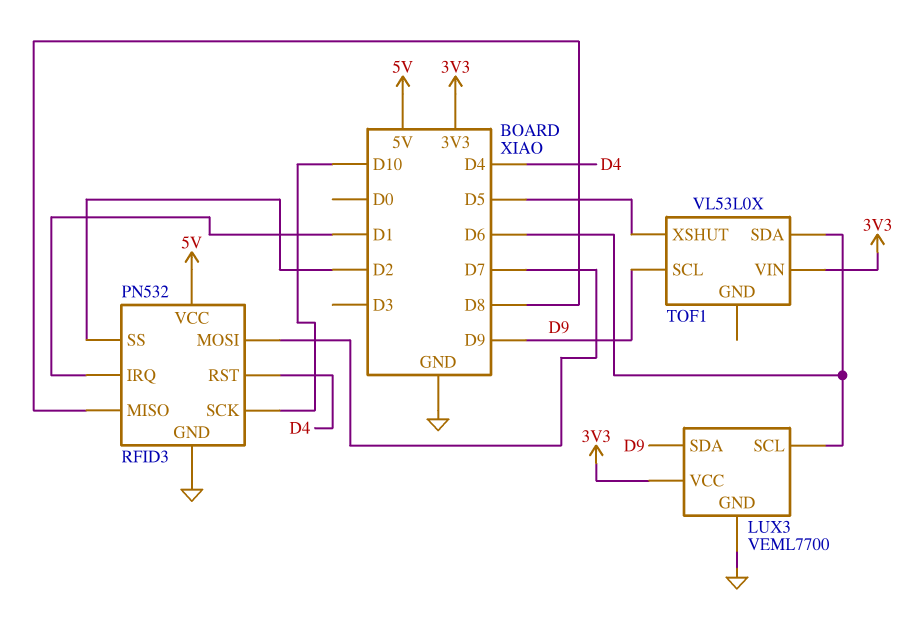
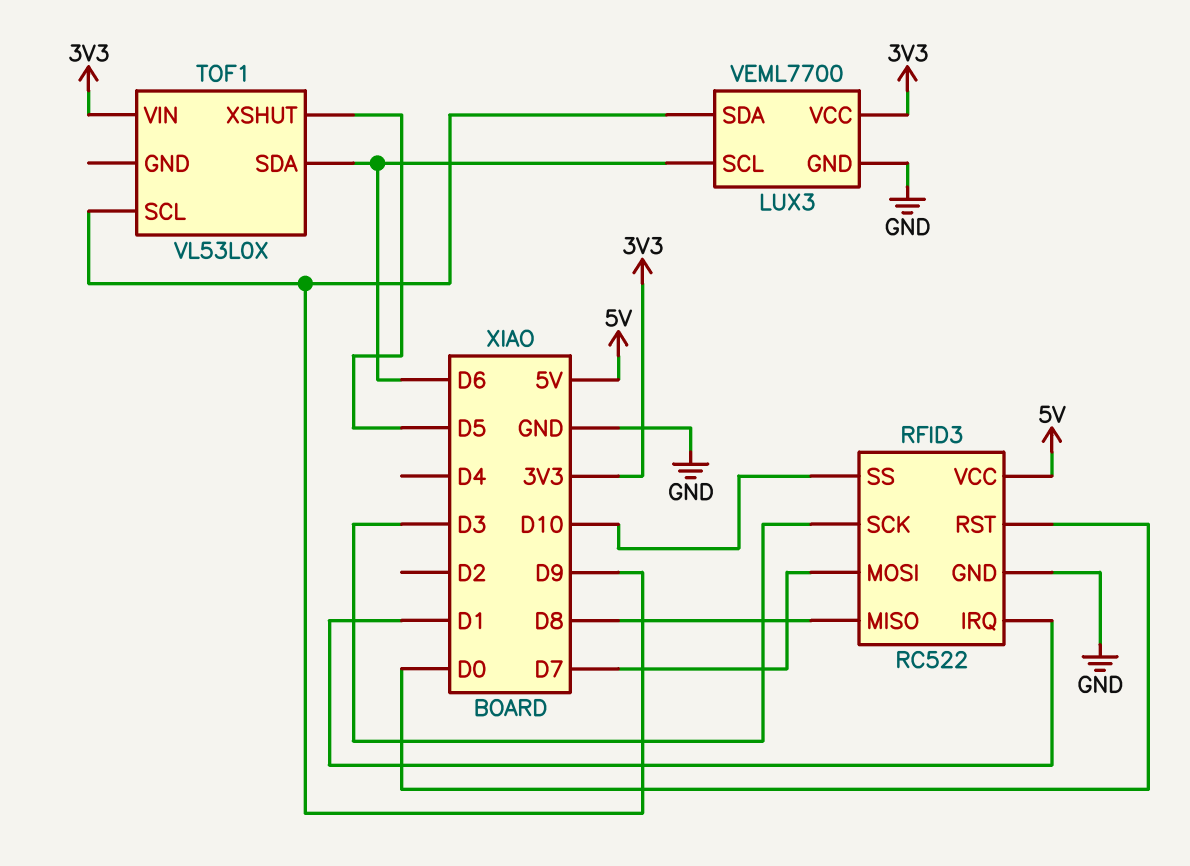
RFID3: PN532 -> RC522
RFID3 pin RST: D4 -> D0
RFID3 pin SCK: D10 -> D3
RFID3 pin SS: D2 -> D10

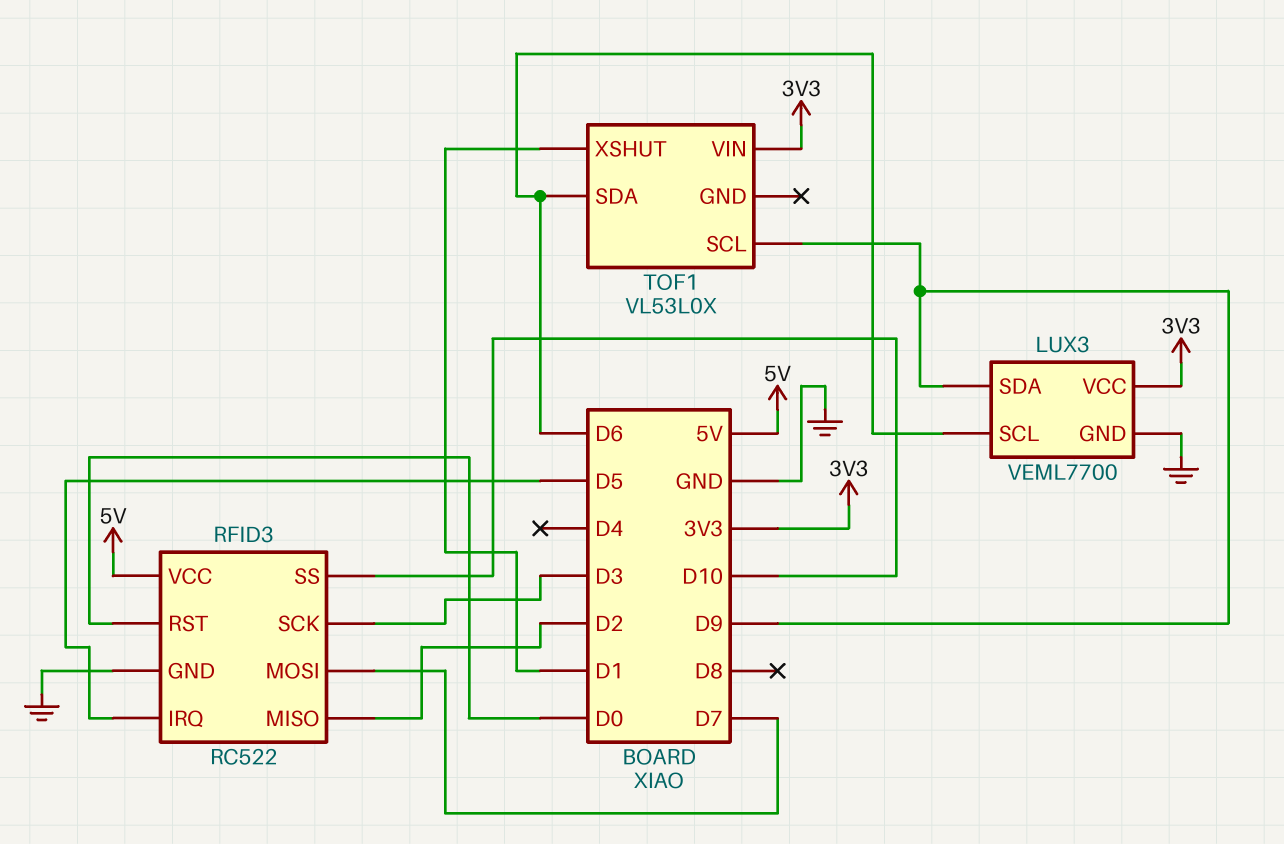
RFID3 pin IRQ: D1 -> D5
RFID3 pin MISO: D8 -> D2
TOF1 pin XSHUT: D5 -> D1

